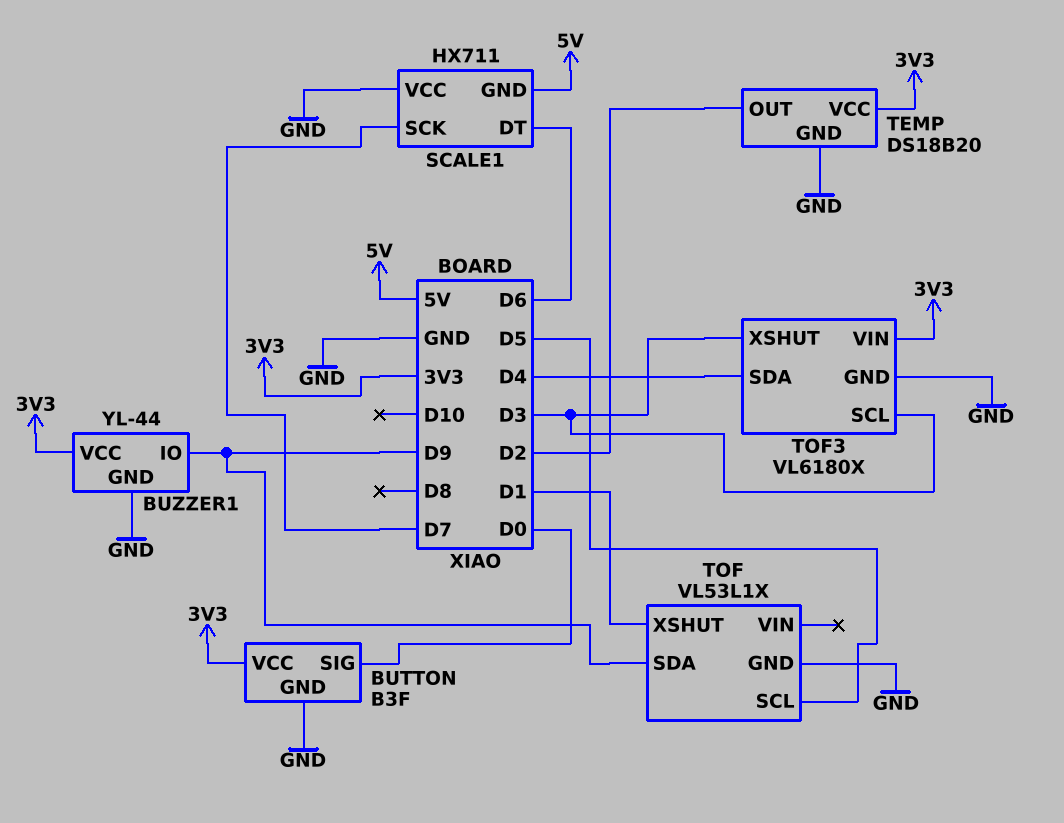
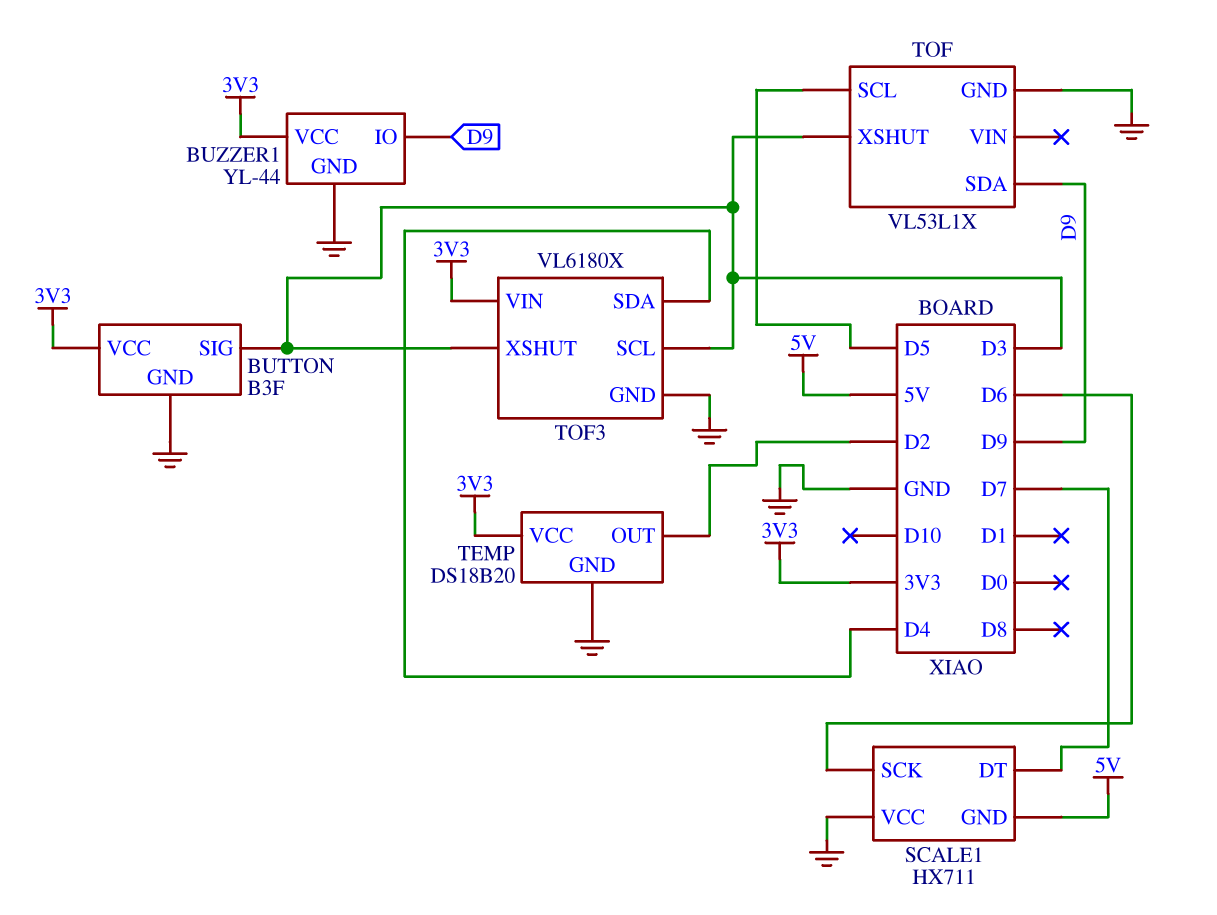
BUTTON pin SIG: D0 -> D3
SCALE1 pin DT: D6 -> D7
SCALE1 pin SCK: D7 -> D6
TOF pin XSHUT: D1 -> D3

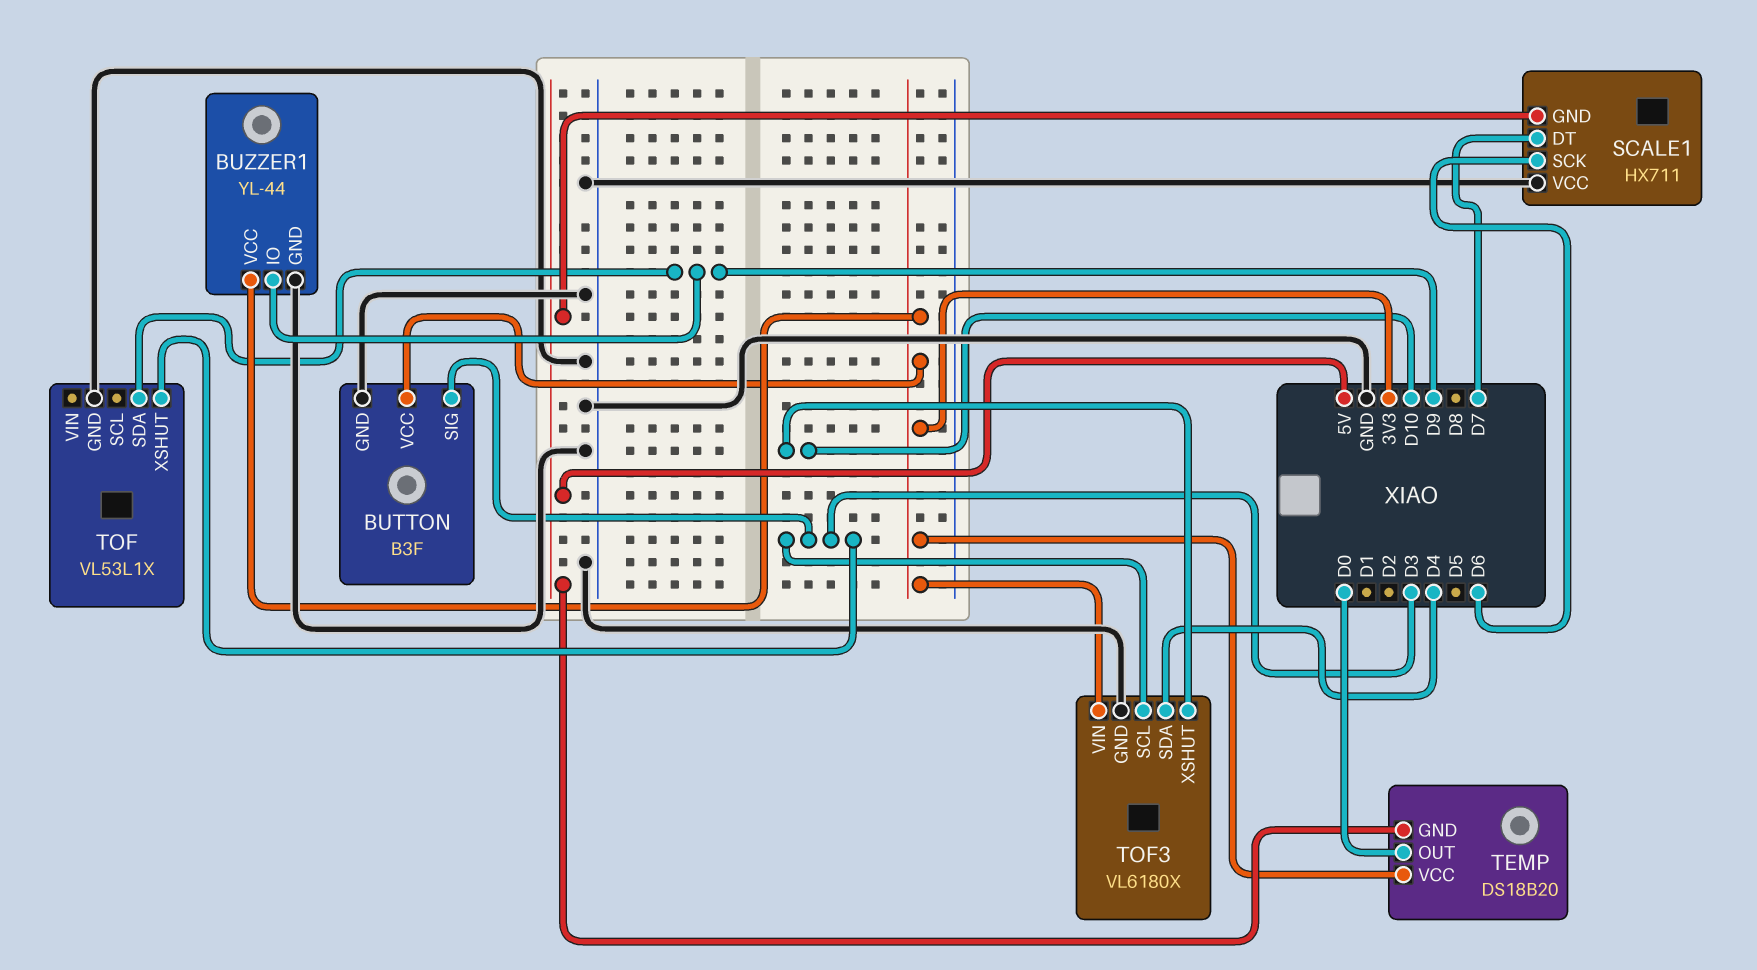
TEMP pin GND: GND -> 5V
TEMP pin OUT: D2 -> D0
TOF pin SCL: D5 -> none
TOF3 pin XSHUT: D3 -> D10

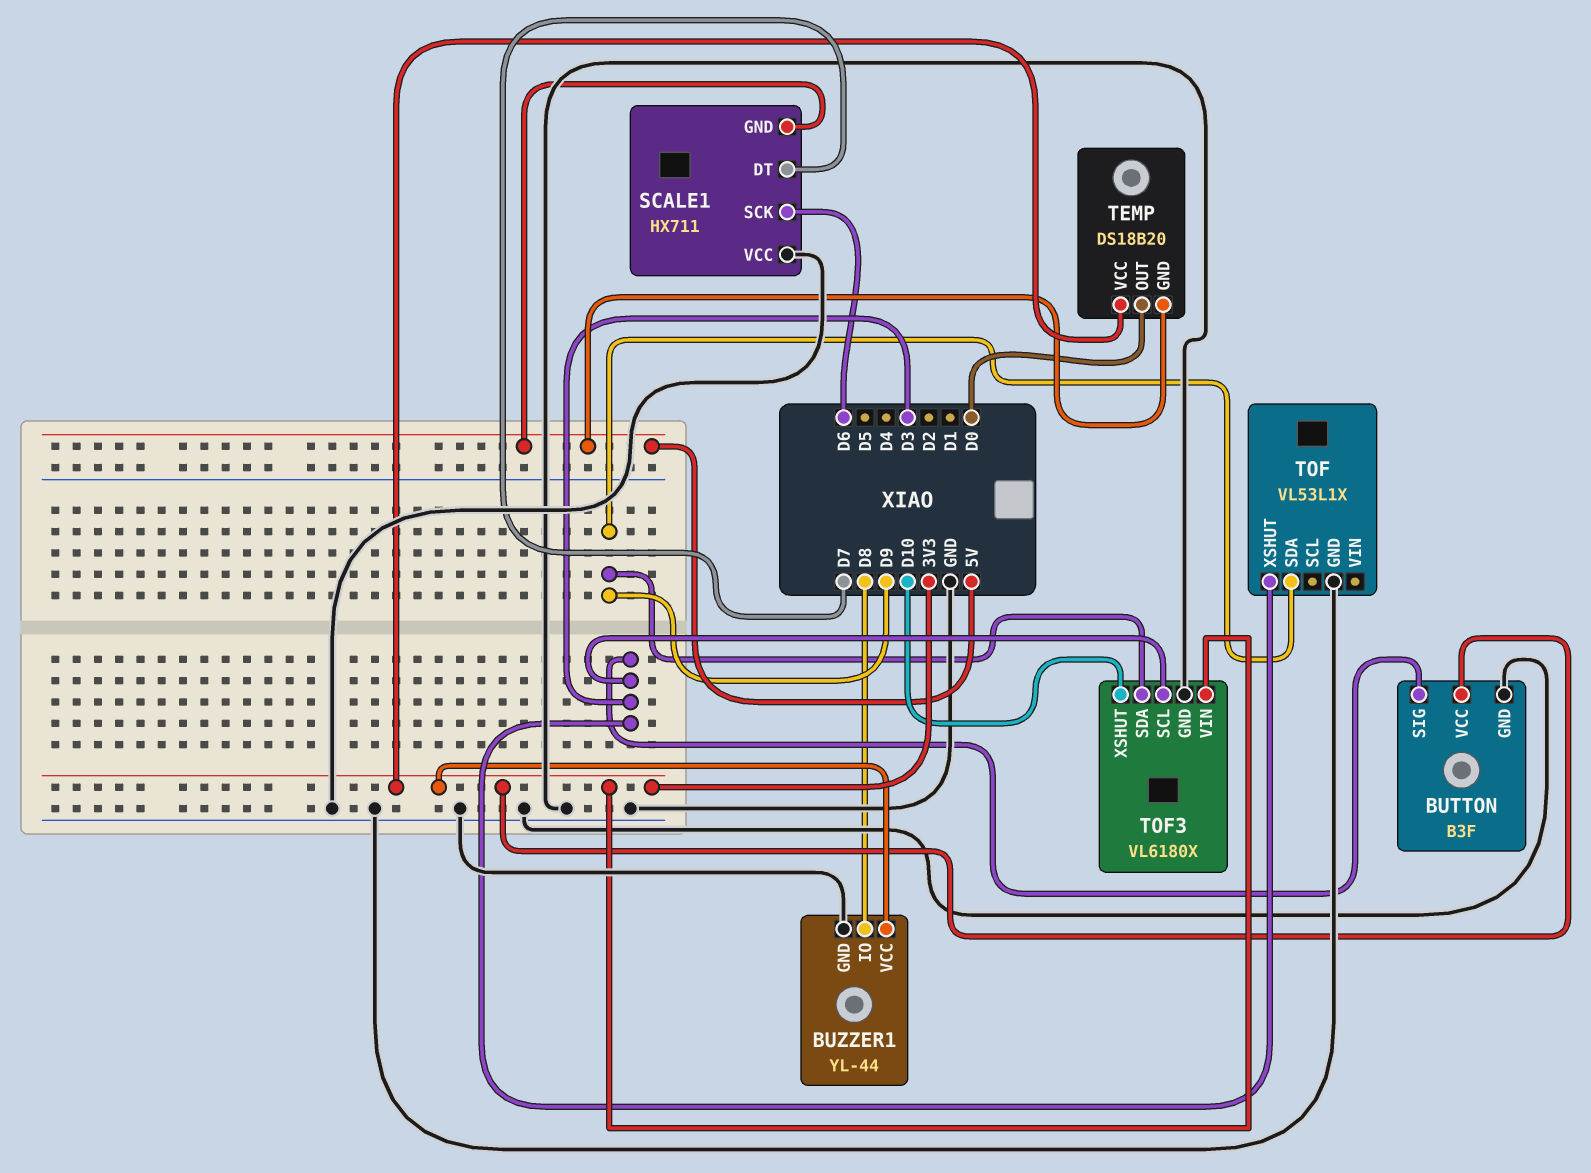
BUZZER1 pin IO: D9 -> D8
TOF3 pin SDA: D4 -> D9

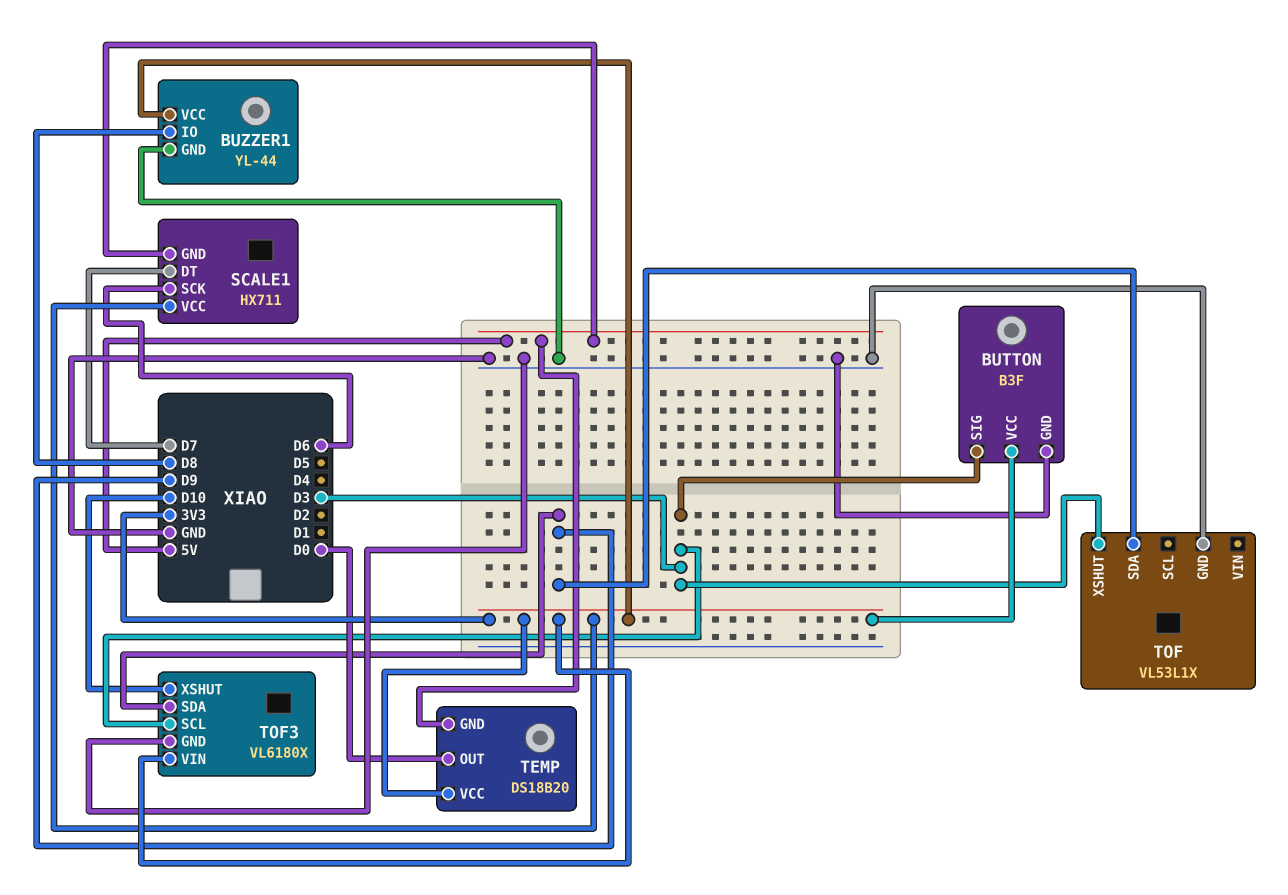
SCALE1 pin VCC: GND -> 3V3

